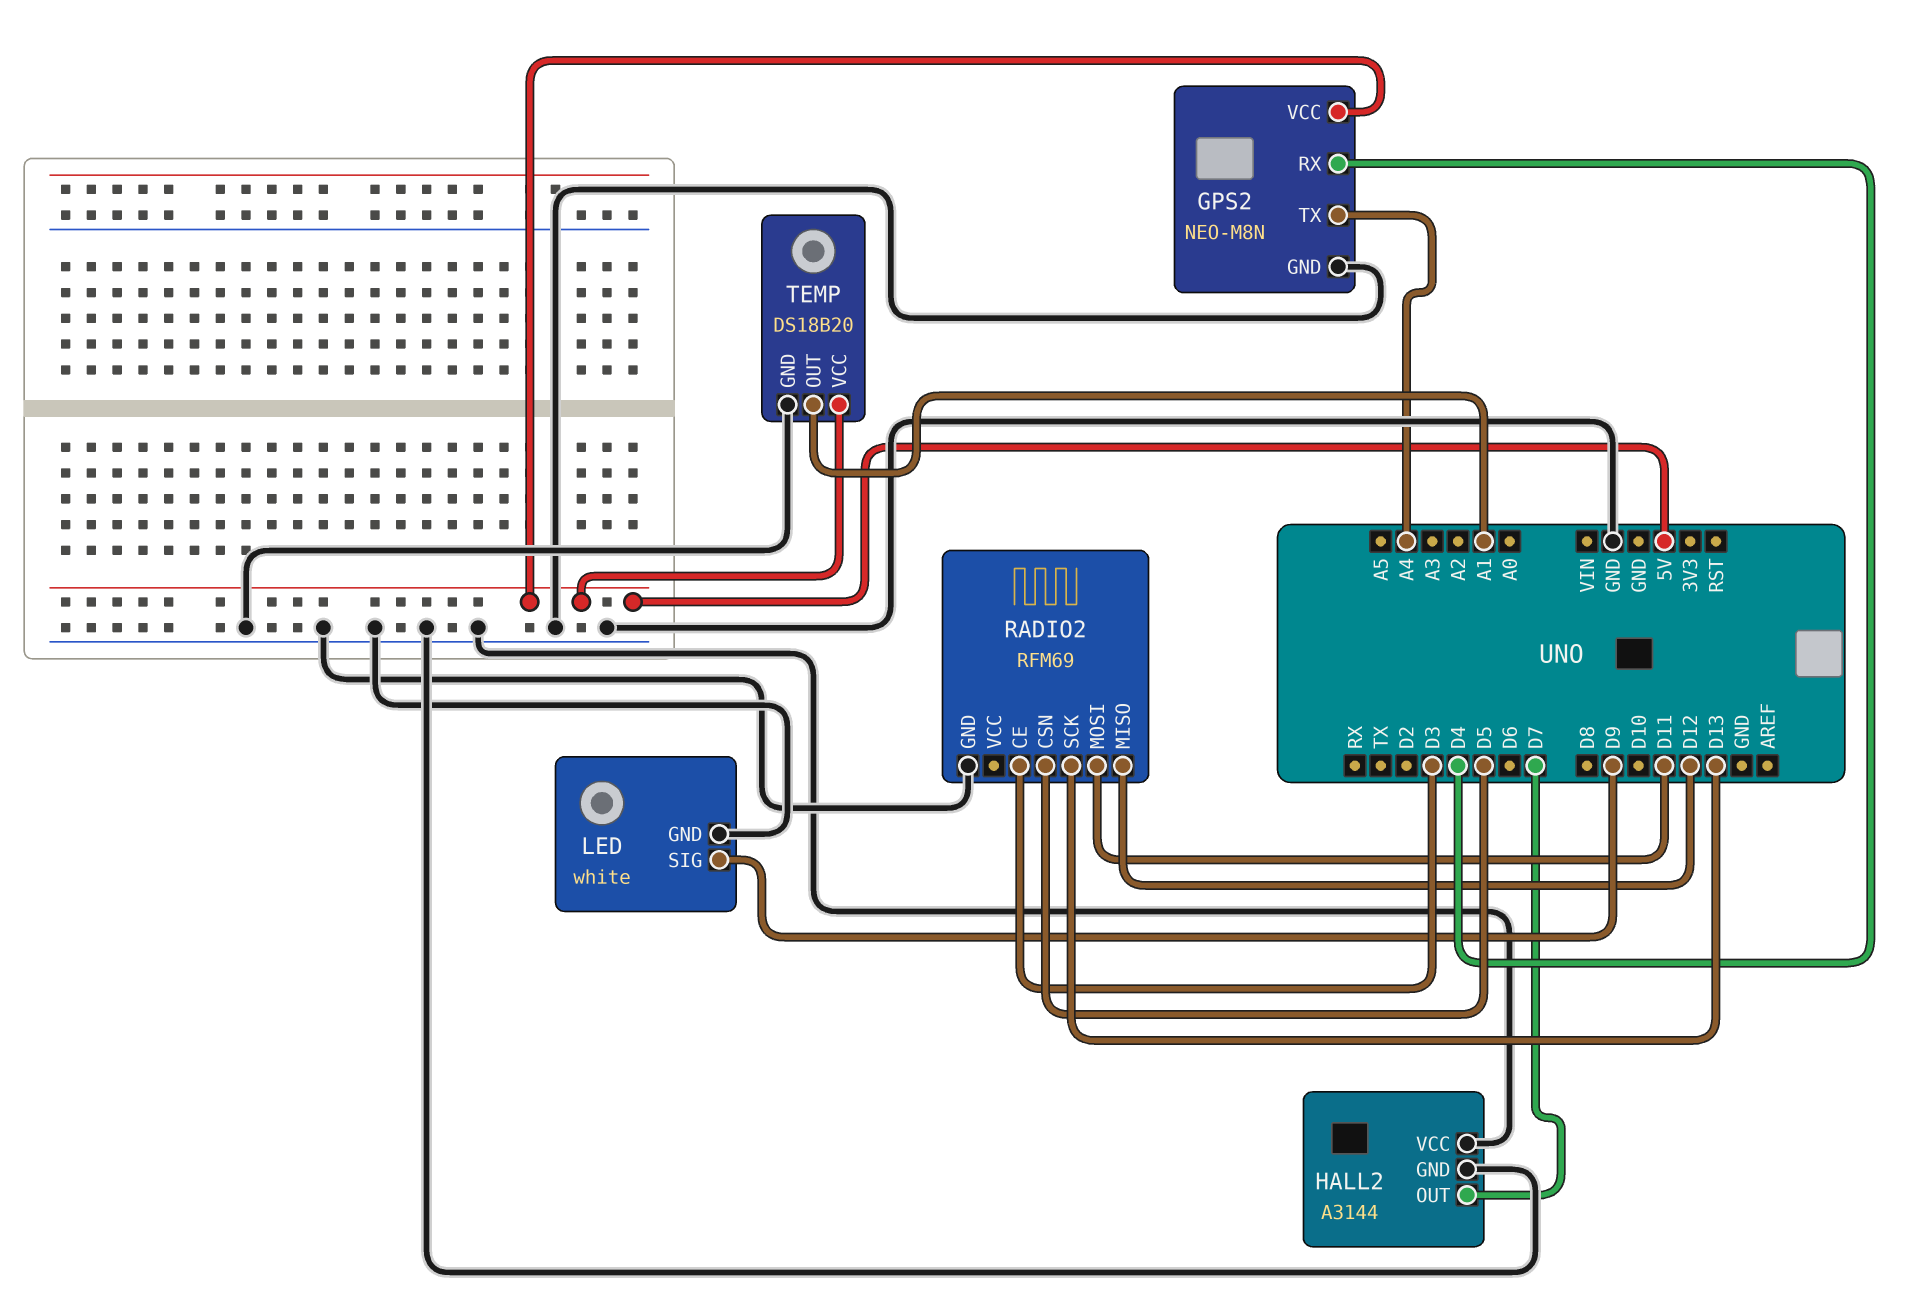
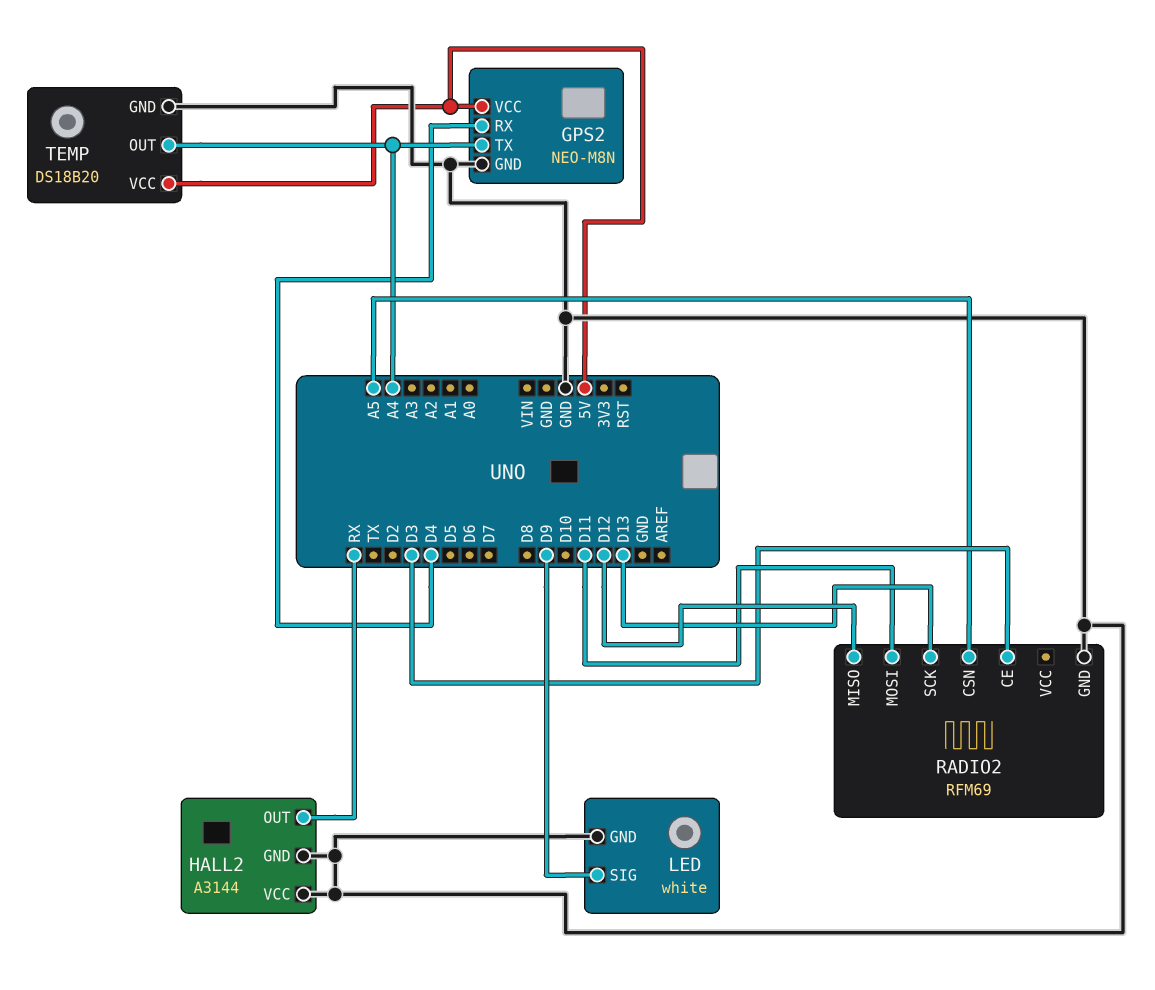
HALL2 pin OUT: D7 -> RX
RADIO2 pin CSN: D5 -> A5
TEMP pin OUT: A1 -> A4

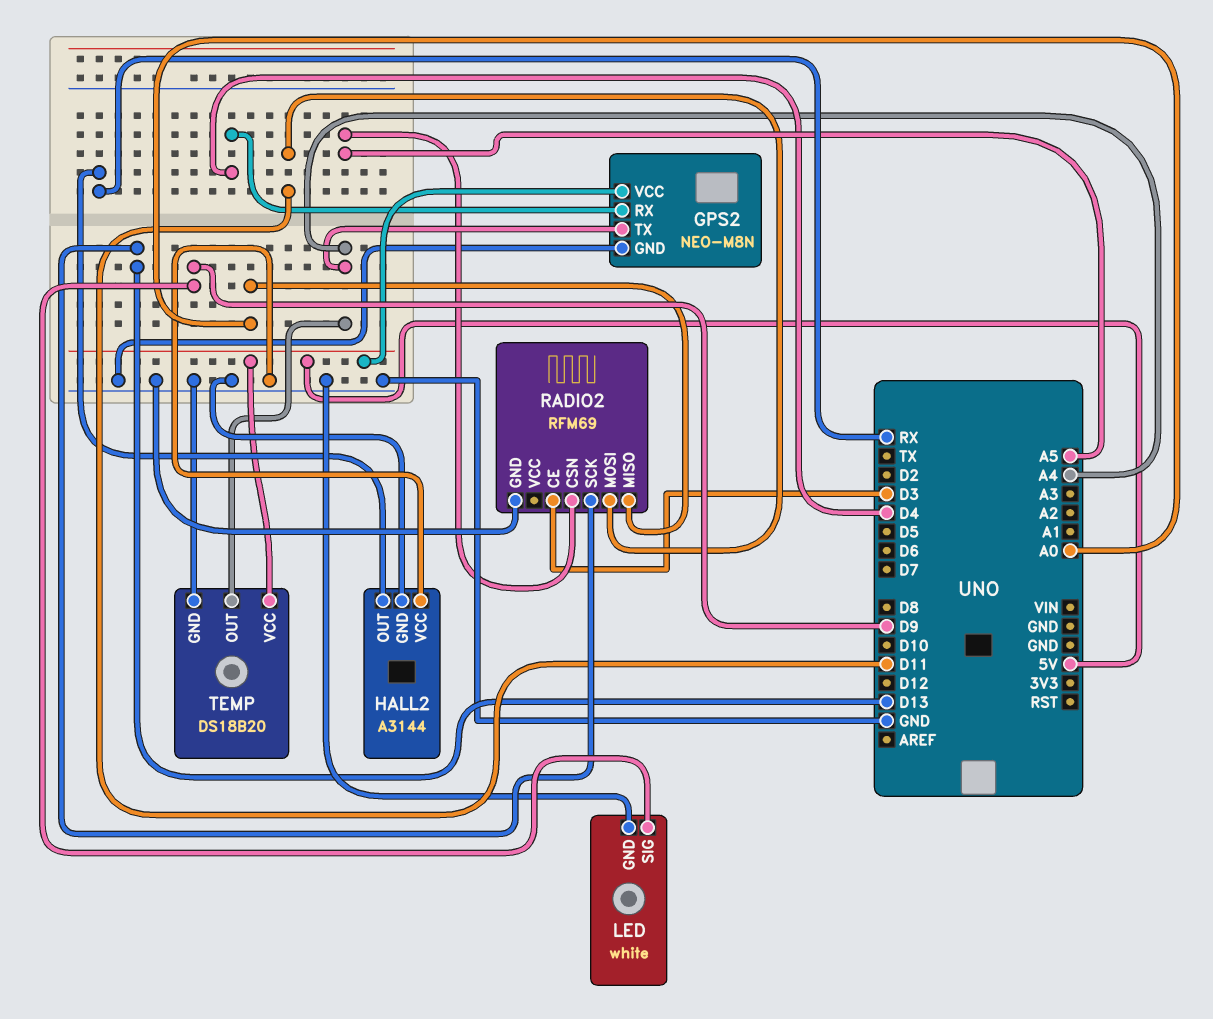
RADIO2 pin MISO: D12 -> A0

